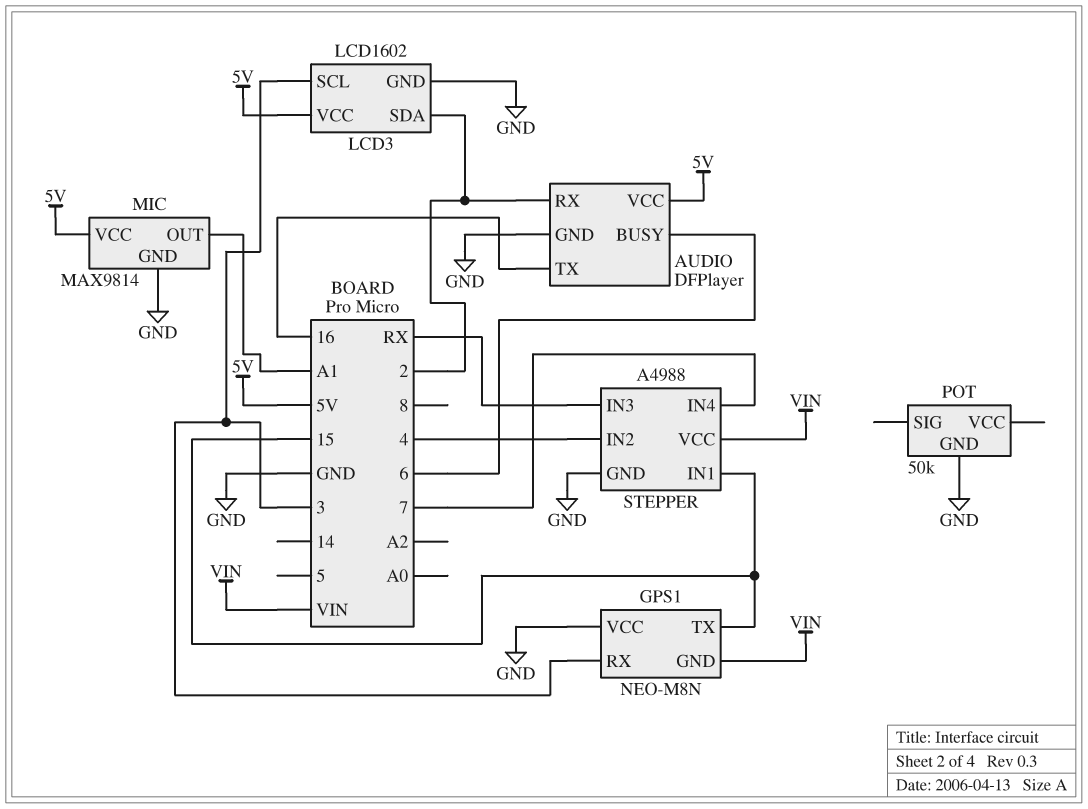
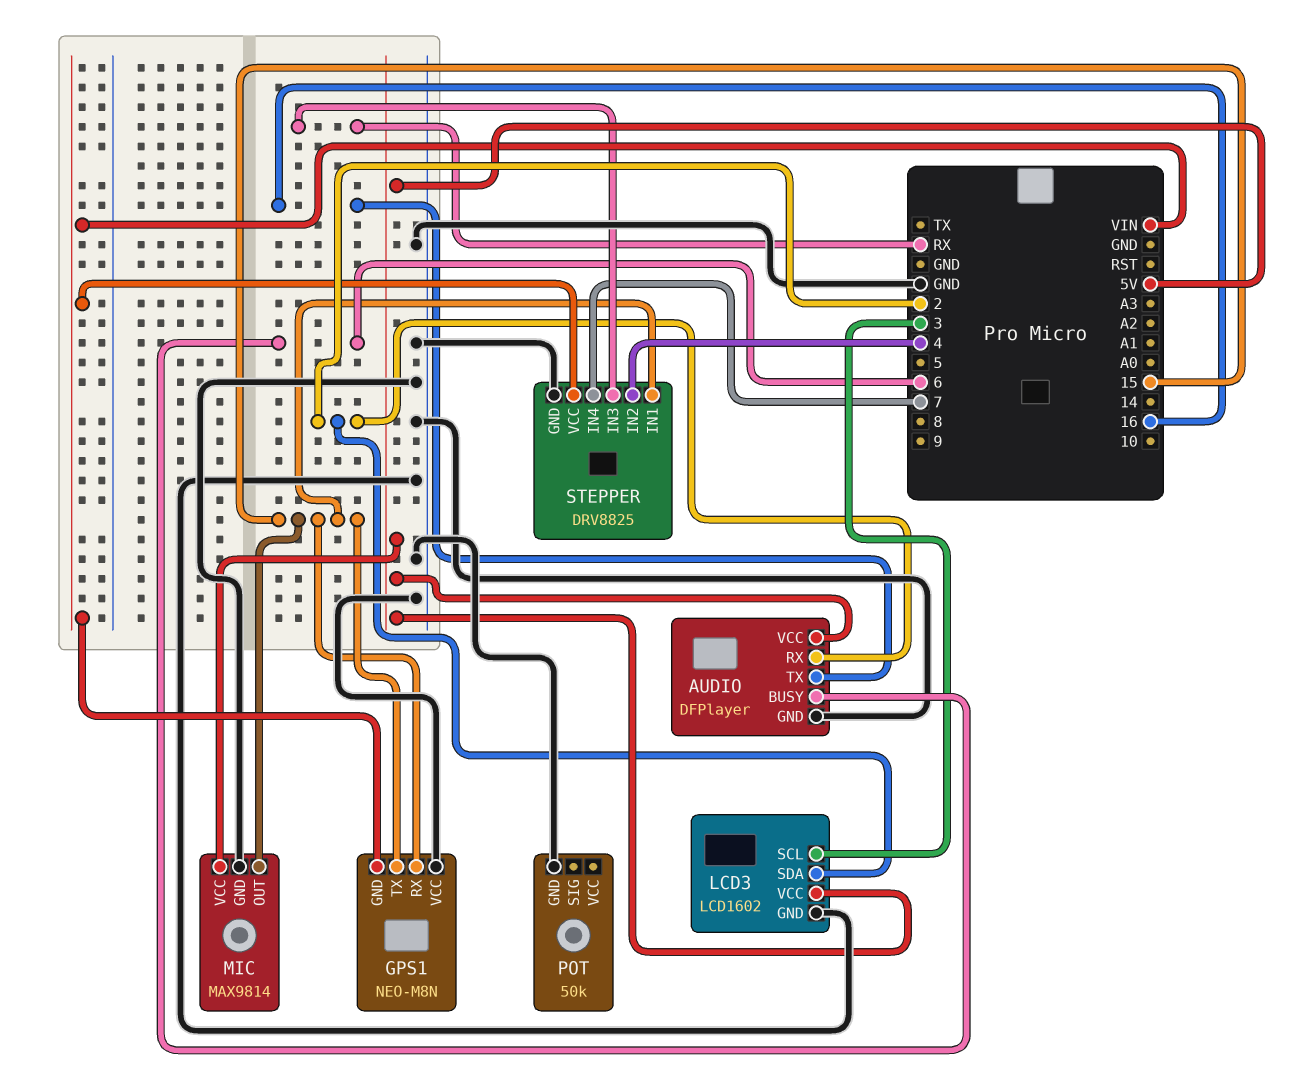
GPS1 pin RX: 3 -> 15
MIC pin OUT: A1 -> 15
STEPPER: A4988 -> DRV8825

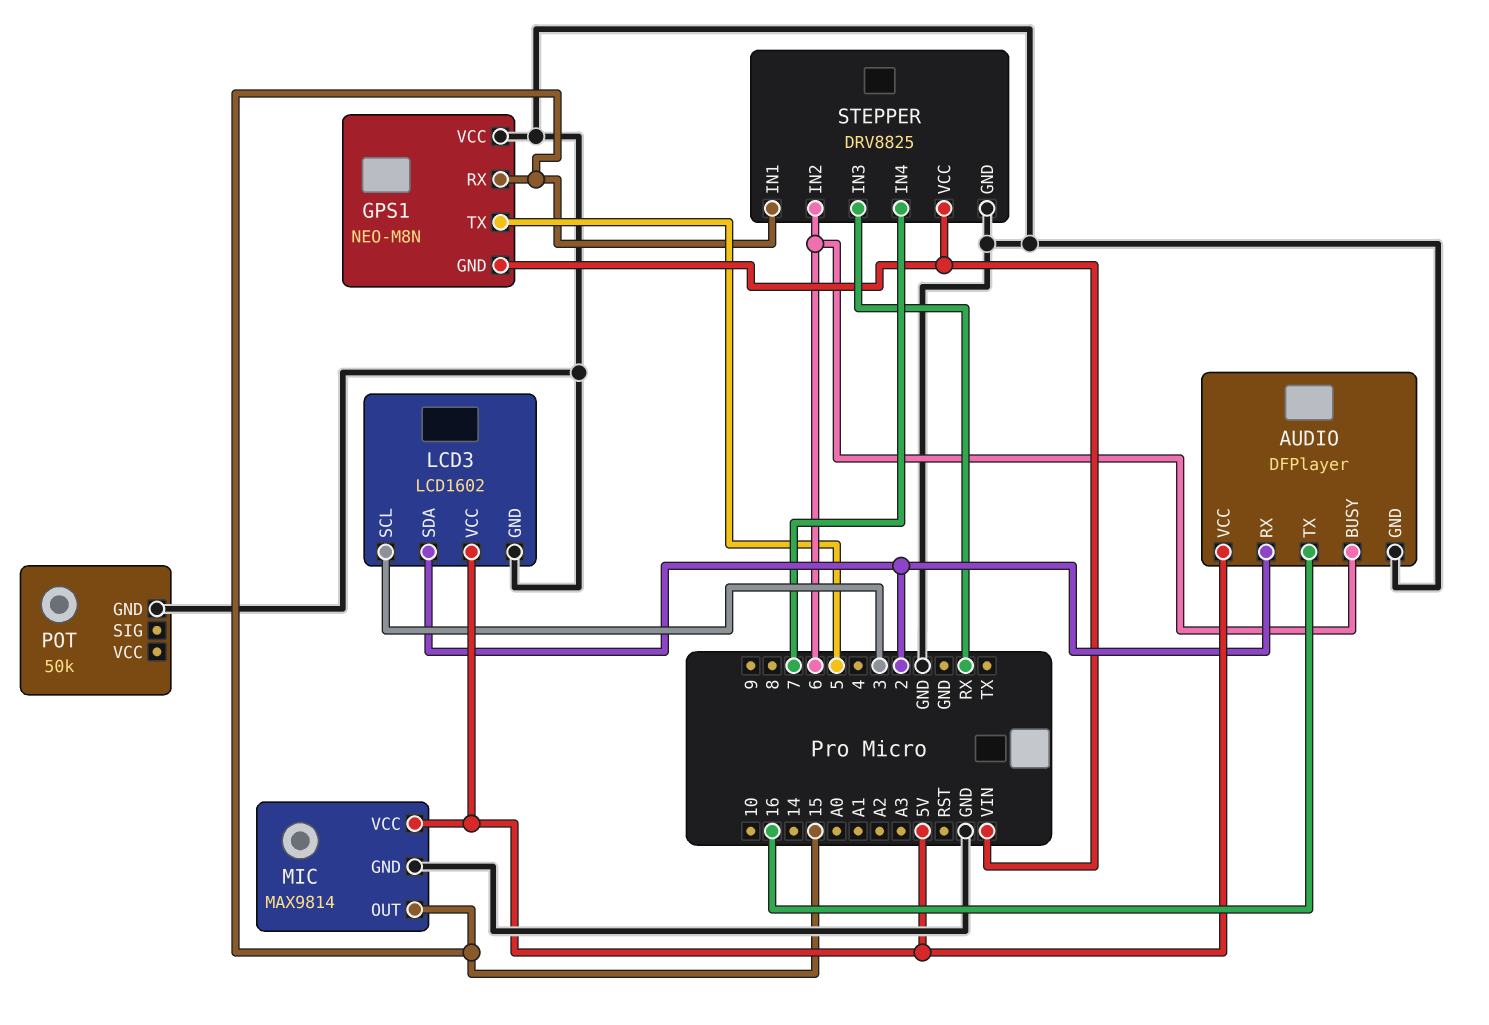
GPS1 pin TX: 15 -> 5
STEPPER pin IN2: 4 -> 6

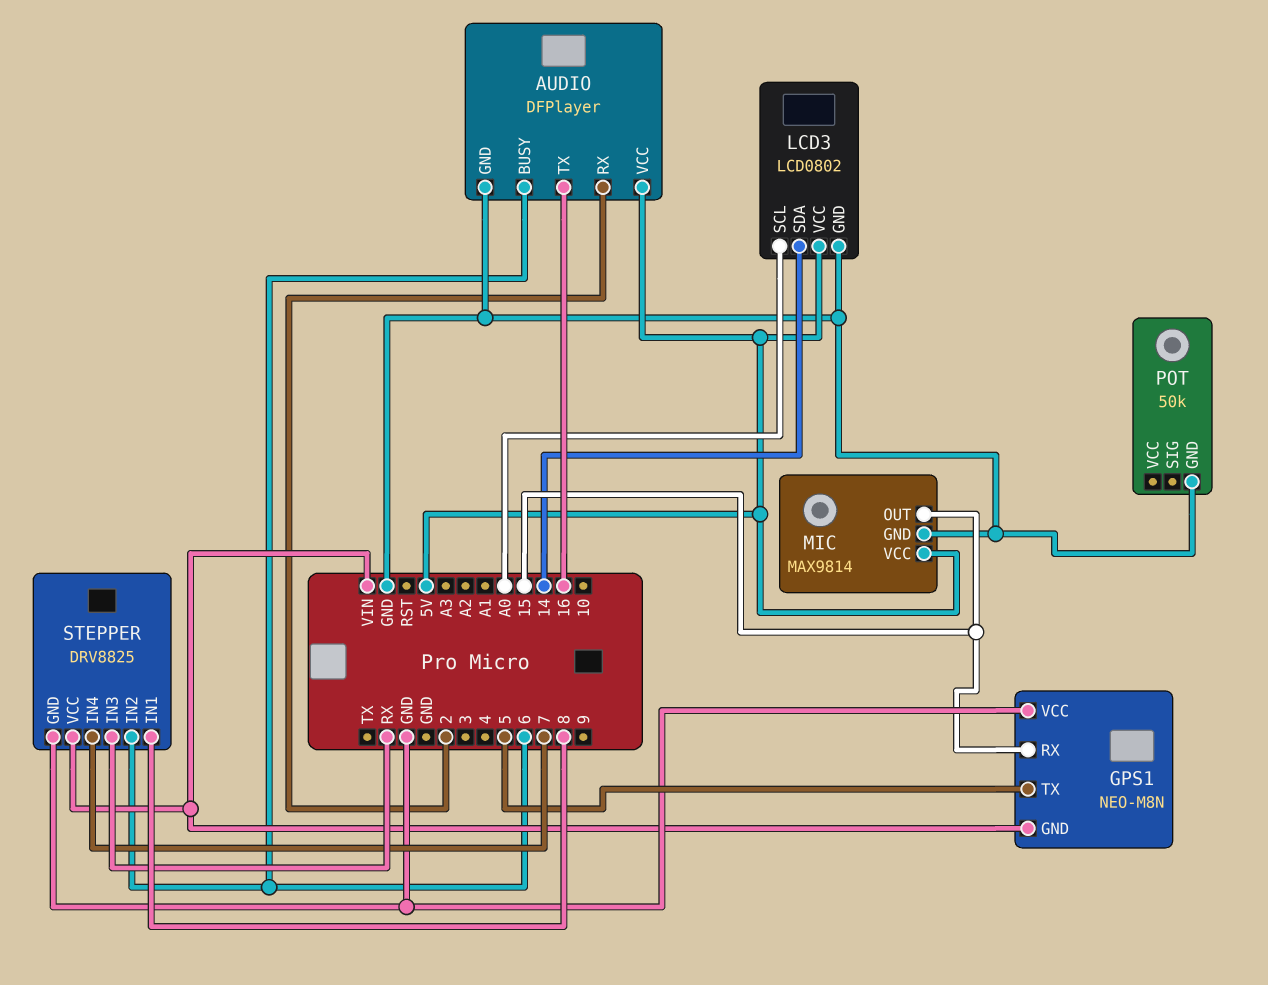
LCD3: LCD1602 -> LCD0802
LCD3 pin SCL: 3 -> A0
LCD3 pin SDA: 2 -> 14
STEPPER pin IN1: 15 -> 8

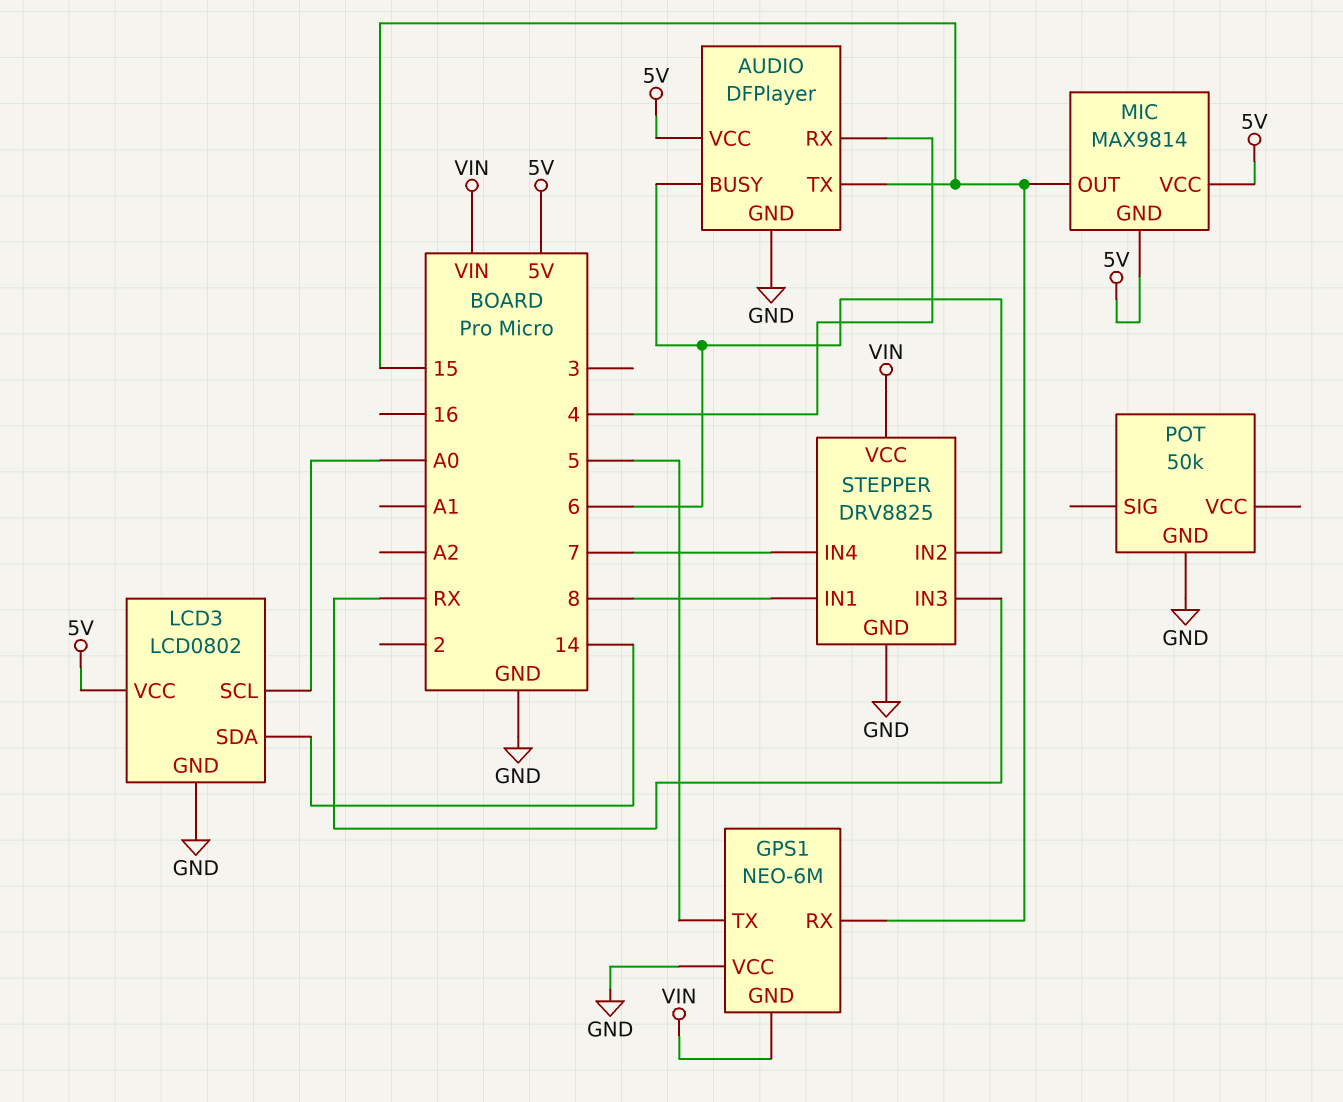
AUDIO pin RX: 2 -> 4
AUDIO pin TX: 16 -> 15
GPS1: NEO-M8N -> NEO-6M
MIC pin GND: GND -> 5V

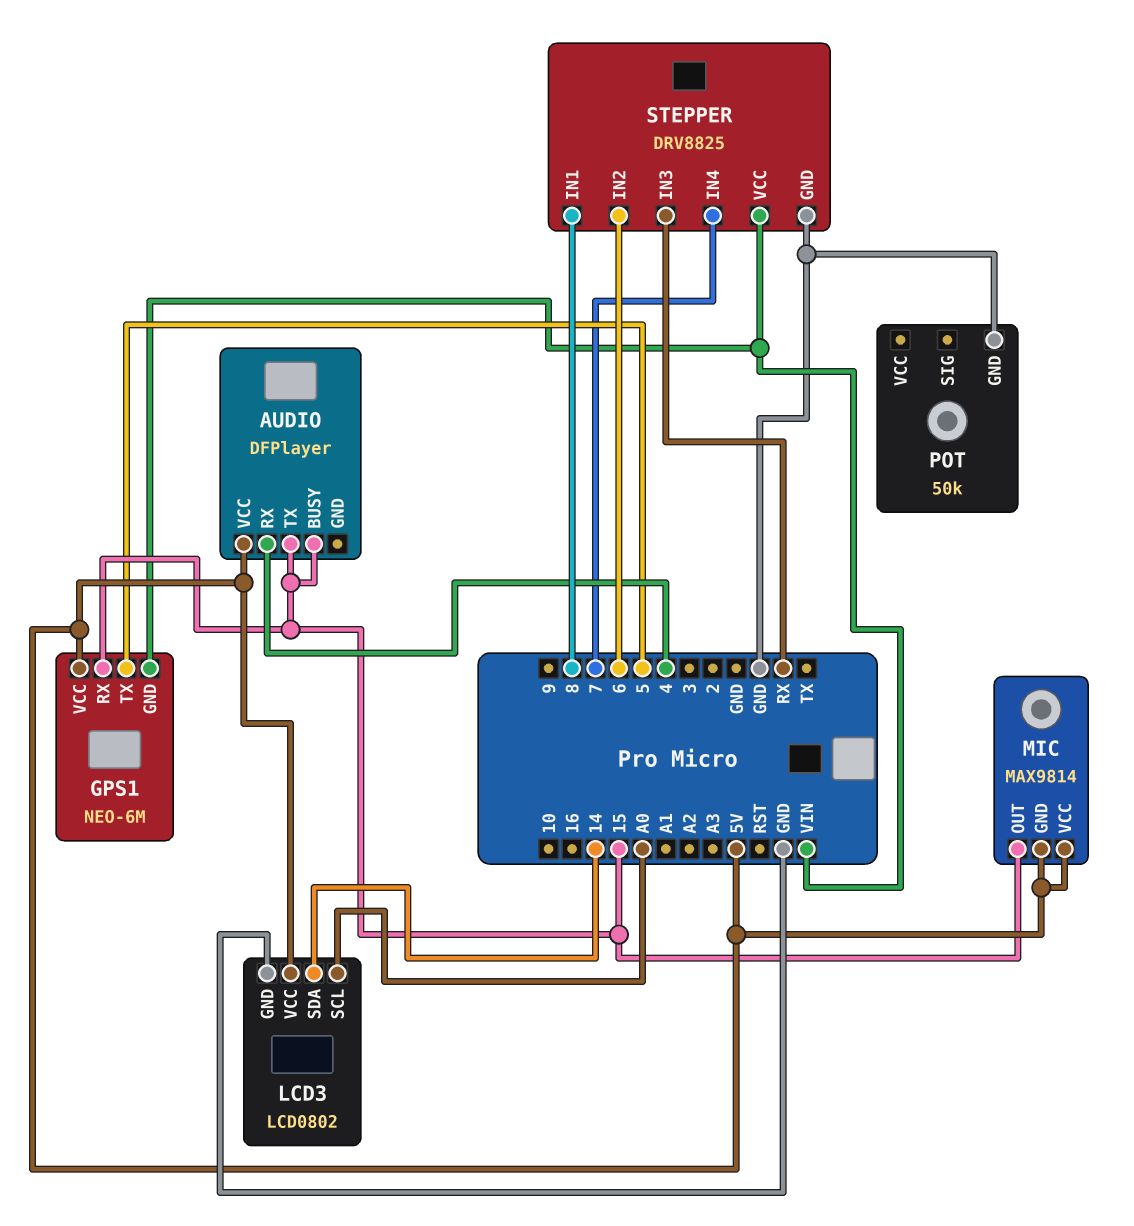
AUDIO pin BUSY: 6 -> 15
AUDIO pin GND: GND -> none
GPS1 pin VCC: GND -> 5V

